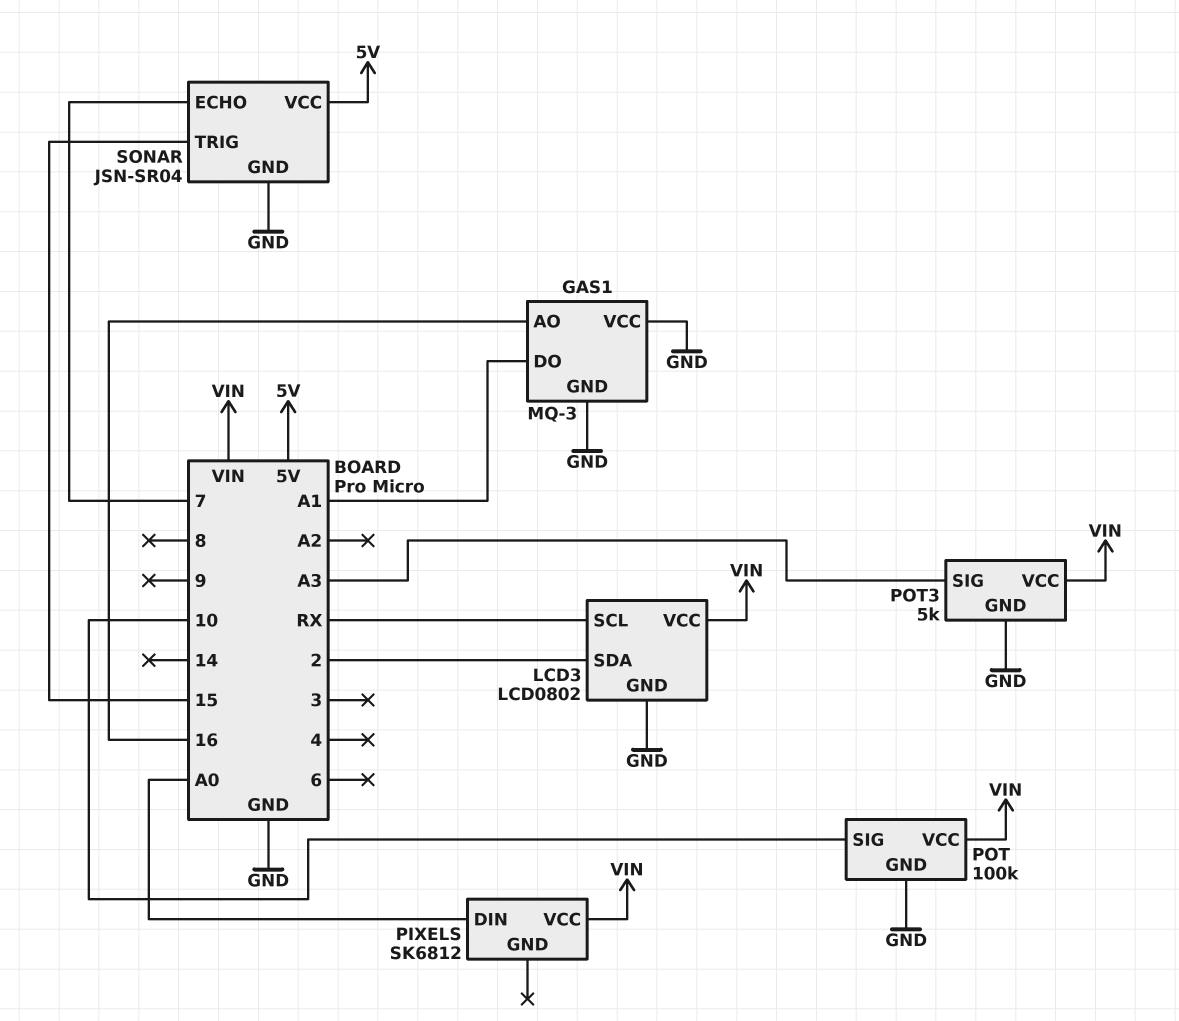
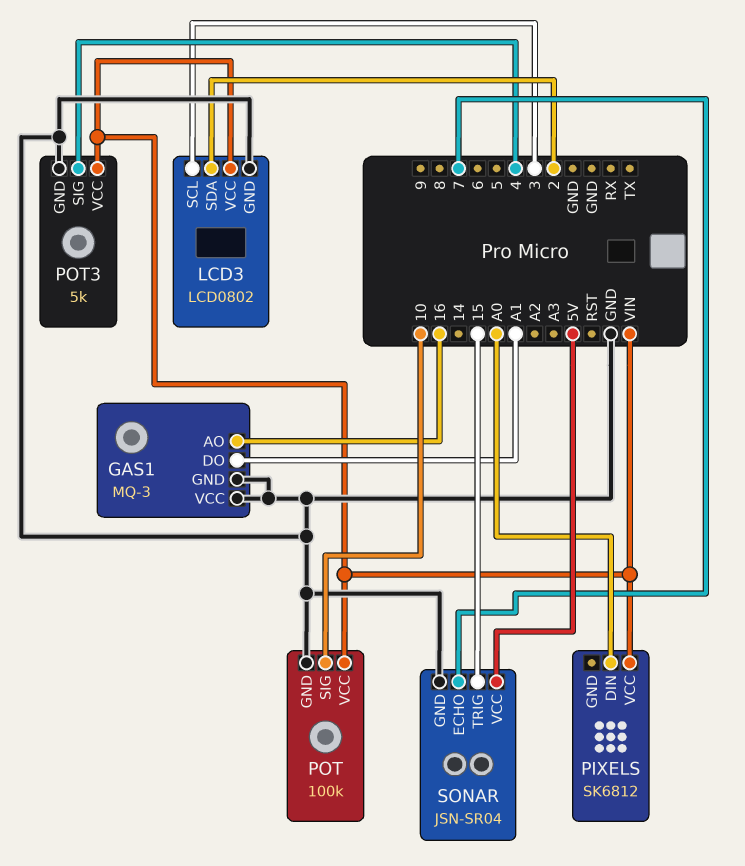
LCD3 pin SCL: RX -> 3
POT3 pin SIG: A3 -> 4

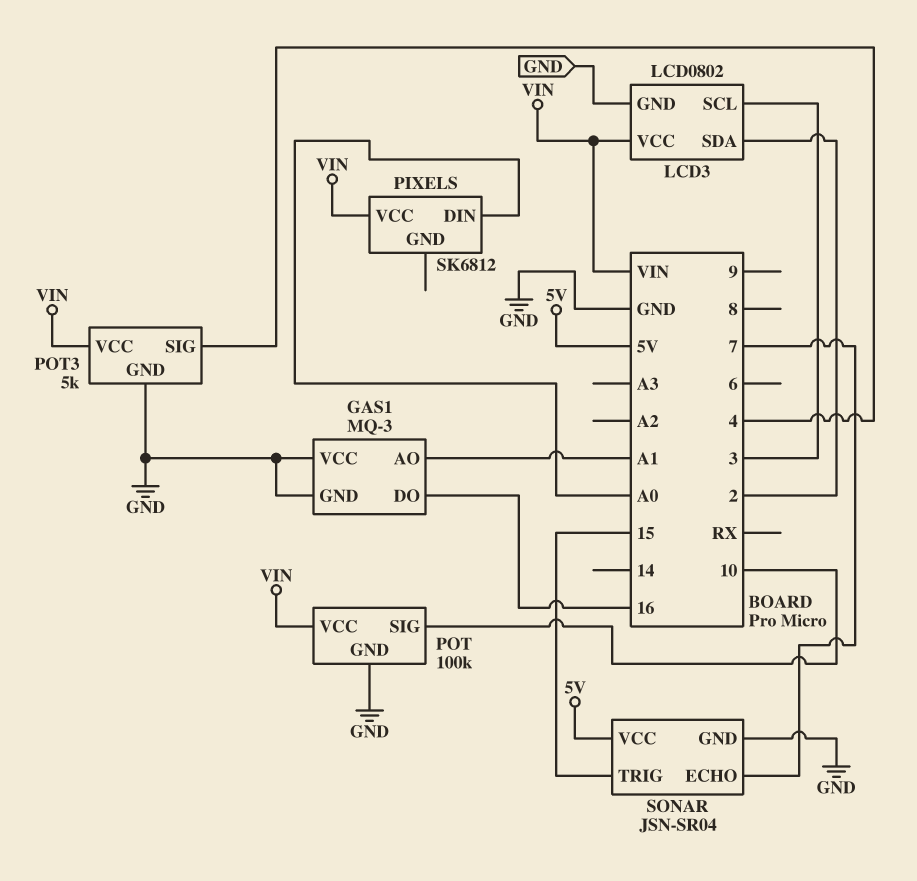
GAS1 pin AO: 16 -> A1
GAS1 pin DO: A1 -> 16

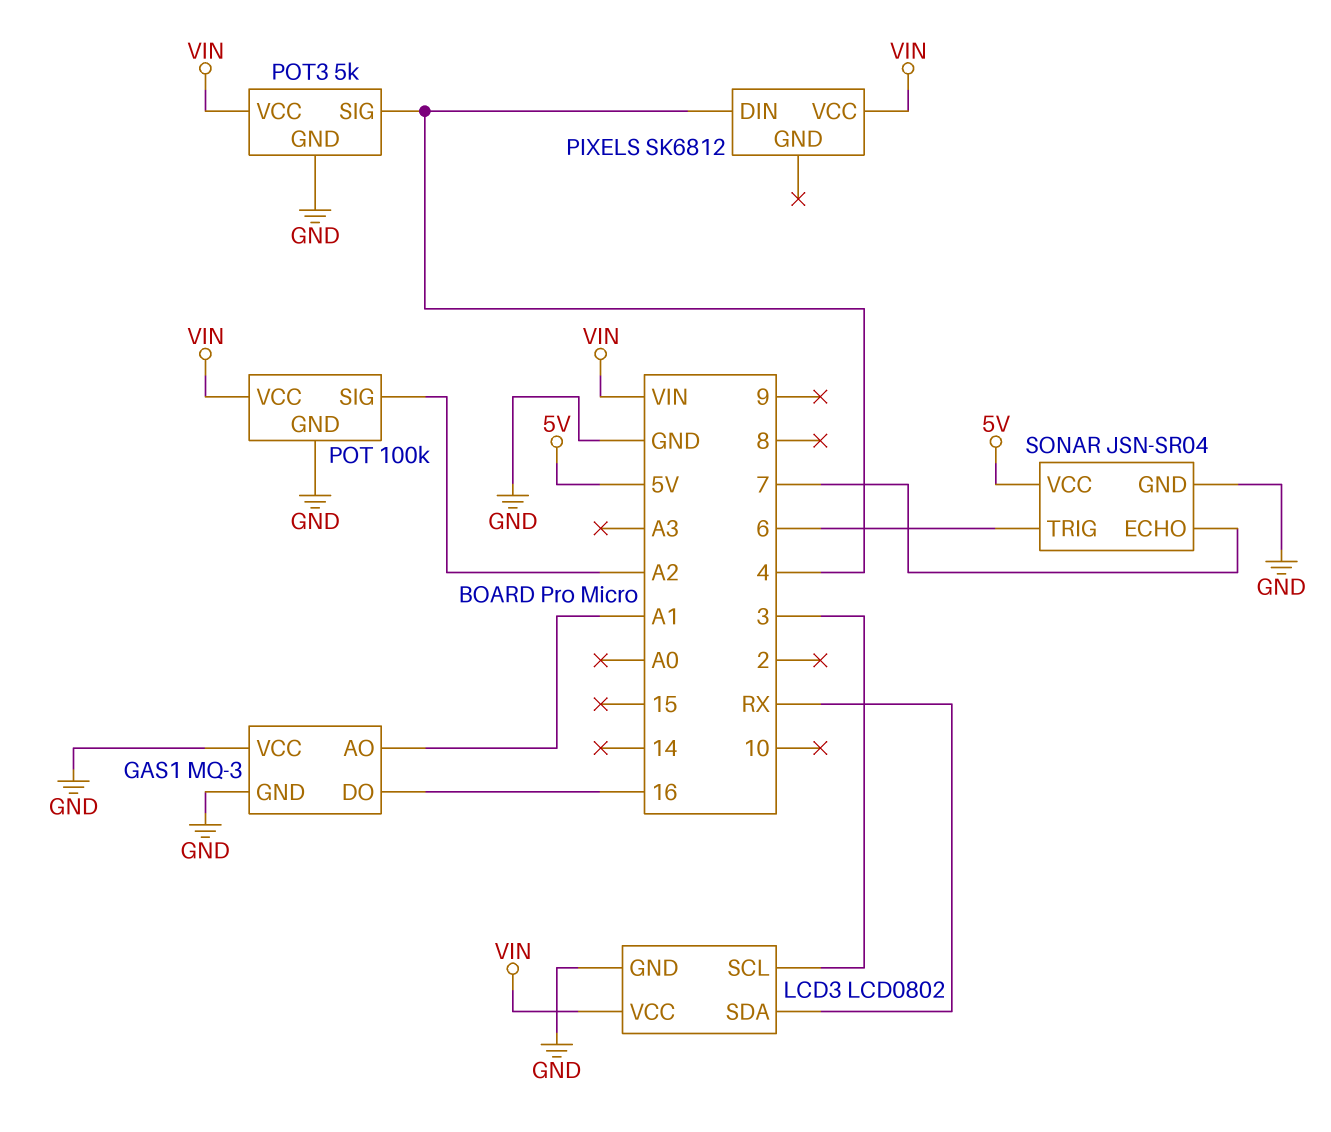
LCD3 pin SDA: 2 -> RX
PIXELS pin DIN: A0 -> 4
POT pin SIG: 10 -> A2
SONAR pin TRIG: 15 -> 6

